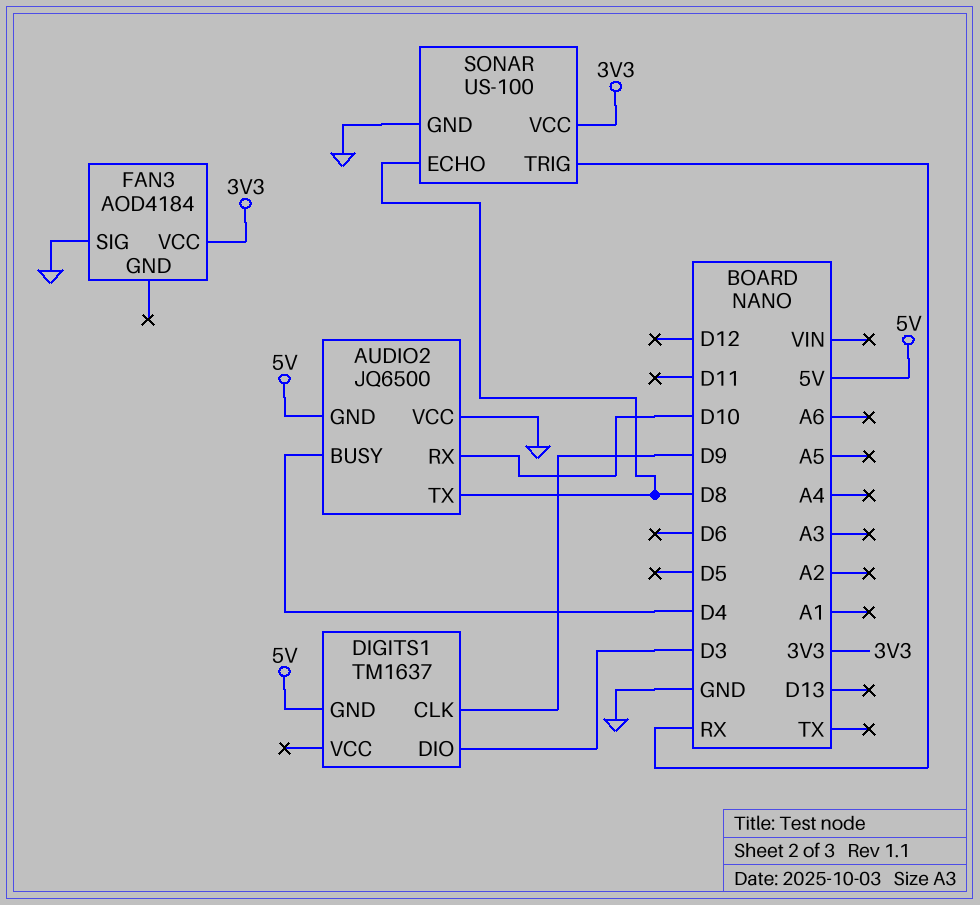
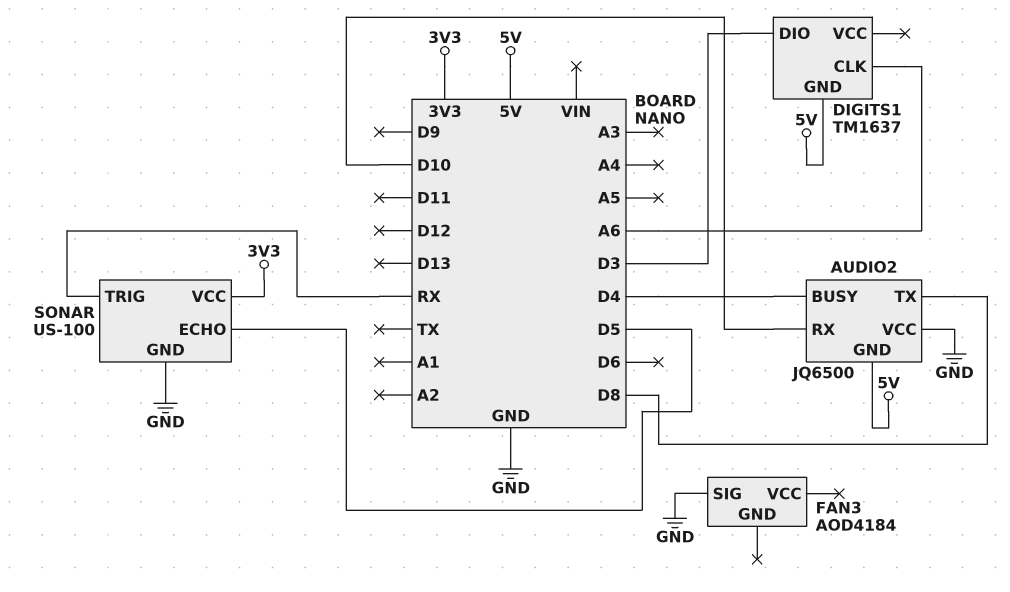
DIGITS1 pin CLK: D9 -> A6
FAN3 pin VCC: 3V3 -> none
SONAR pin ECHO: D8 -> D5

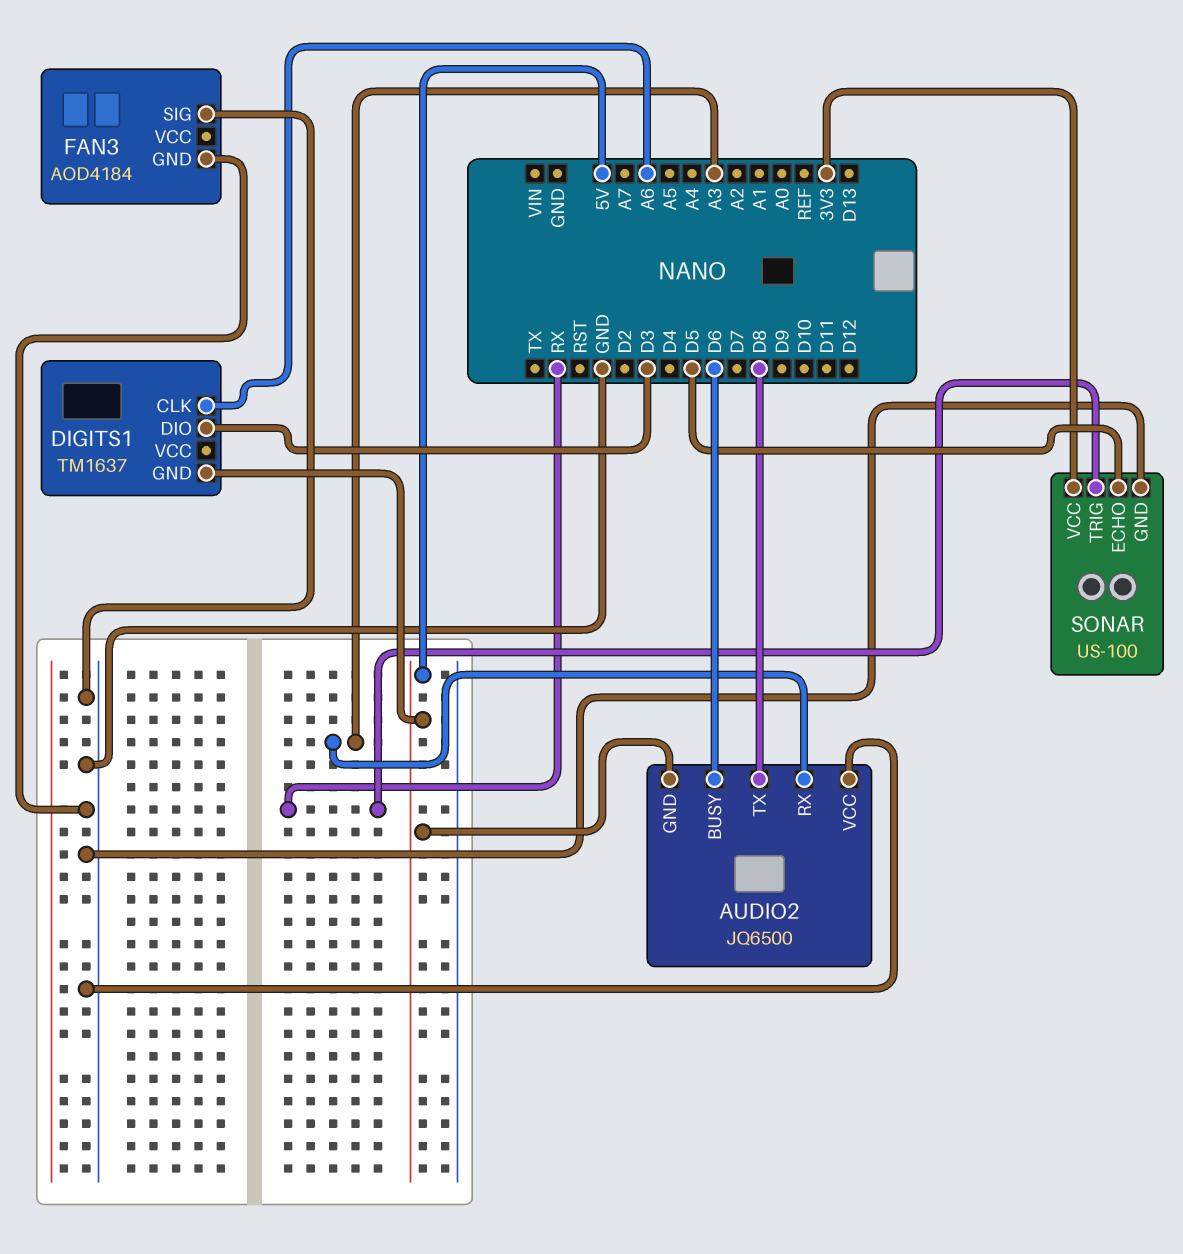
AUDIO2 pin BUSY: D4 -> D6
AUDIO2 pin RX: D10 -> A3
FAN3 pin GND: none -> GND

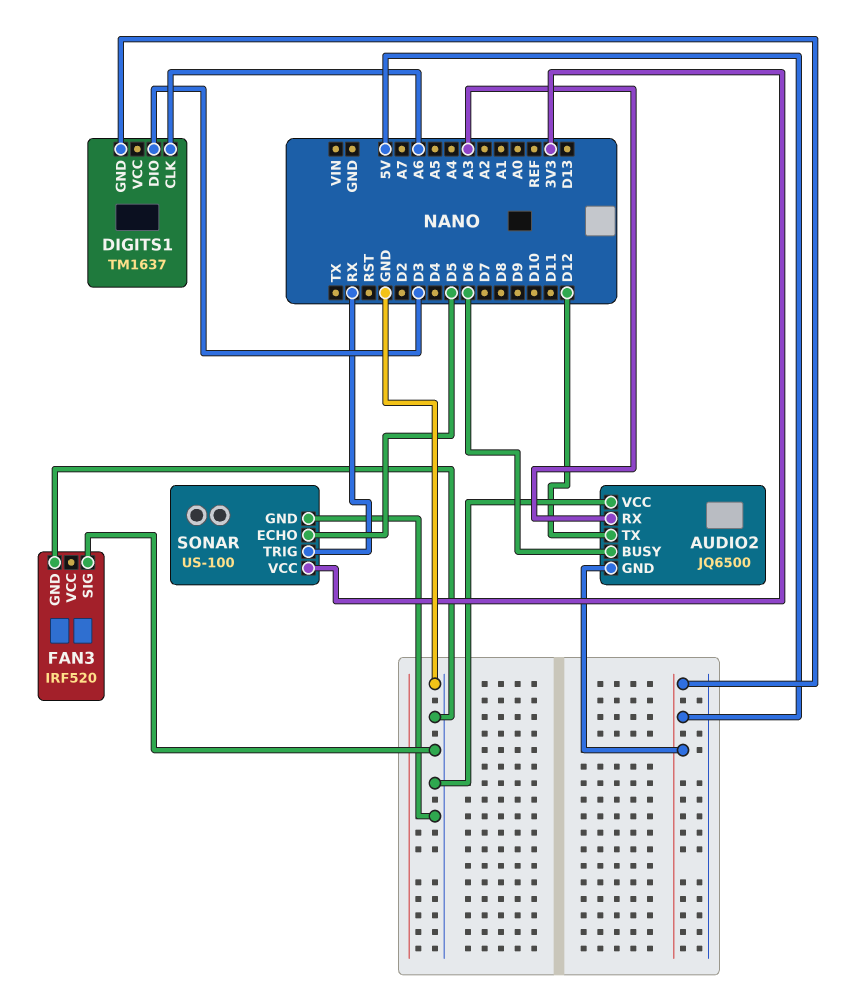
AUDIO2 pin TX: D8 -> D12
FAN3: AOD4184 -> IRF520

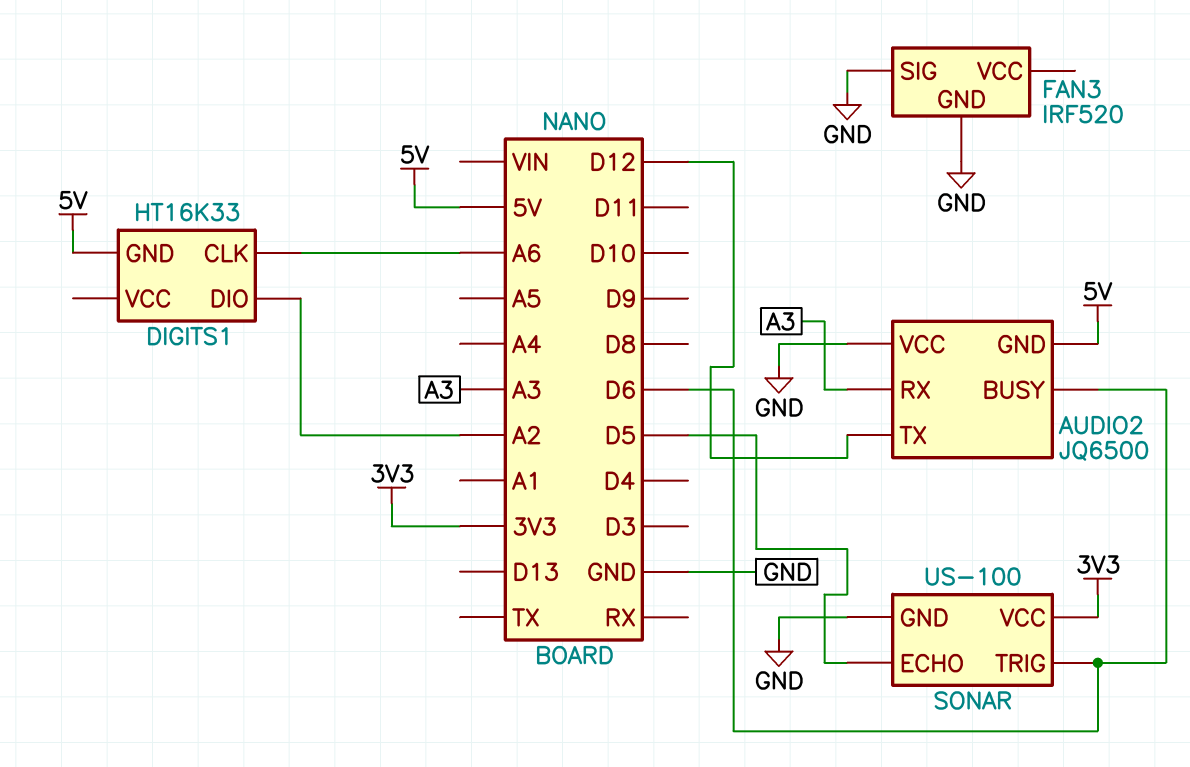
DIGITS1: TM1637 -> HT16K33
DIGITS1 pin DIO: D3 -> A2
SONAR pin TRIG: RX -> D6

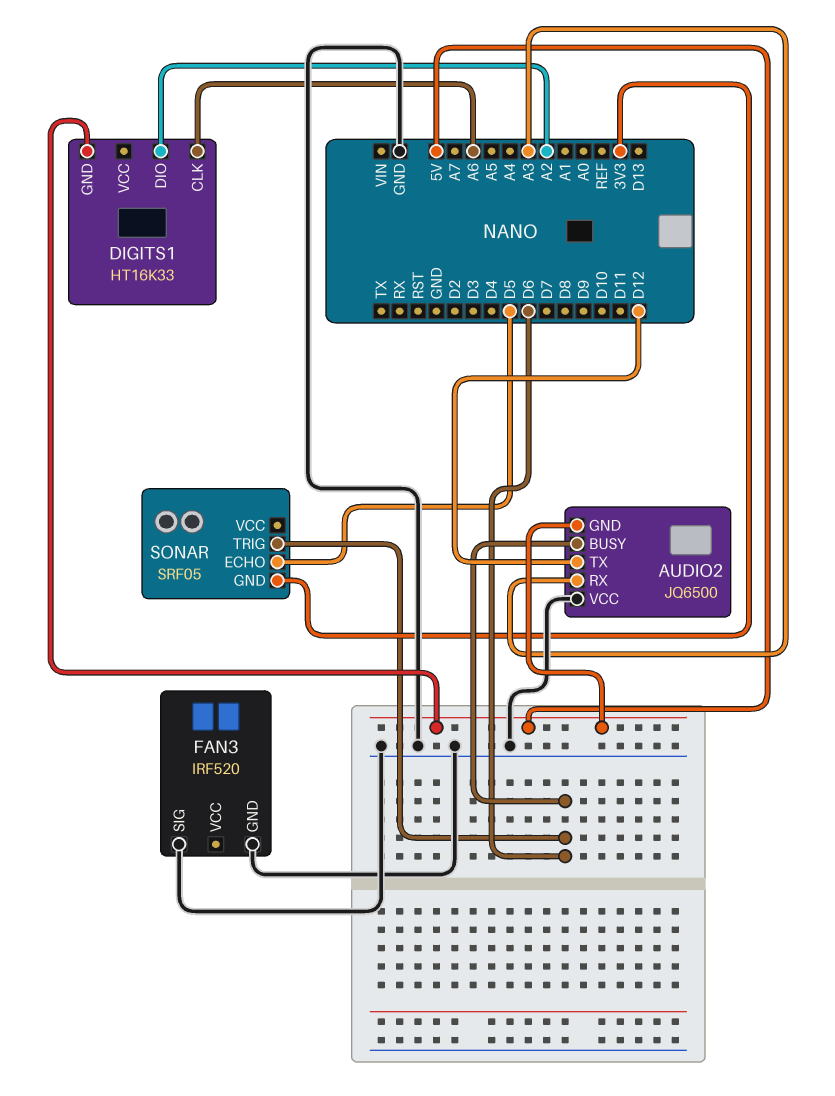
SONAR: US-100 -> SRF05
SONAR pin GND: GND -> 3V3
SONAR pin VCC: 3V3 -> none

